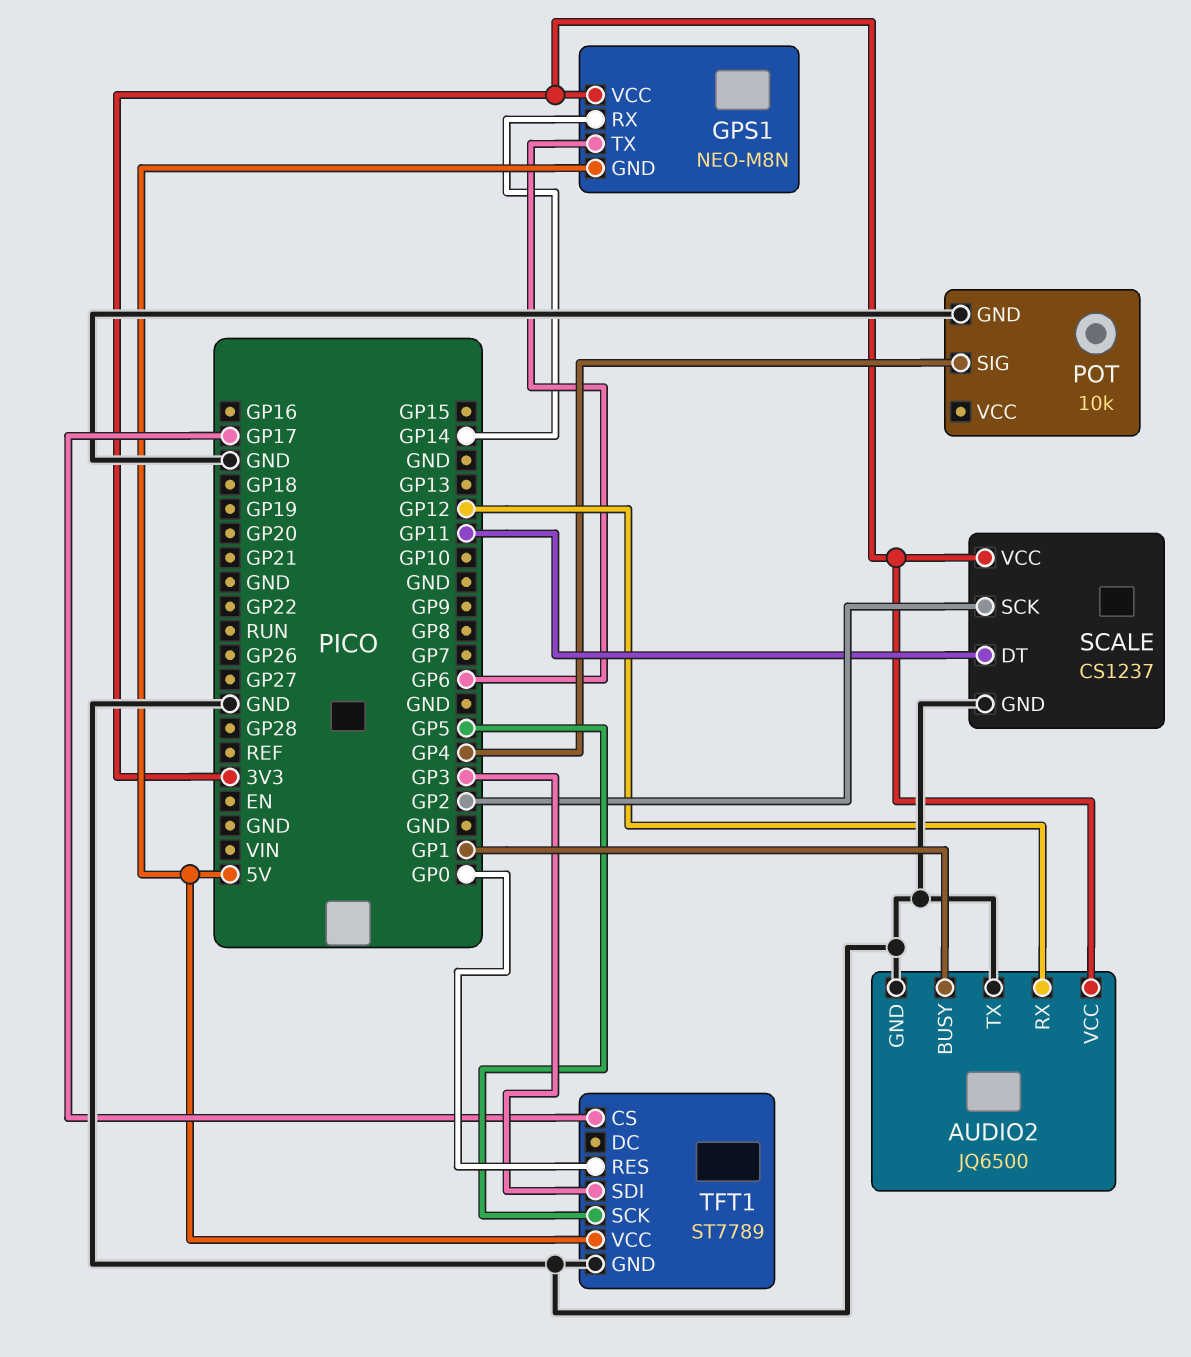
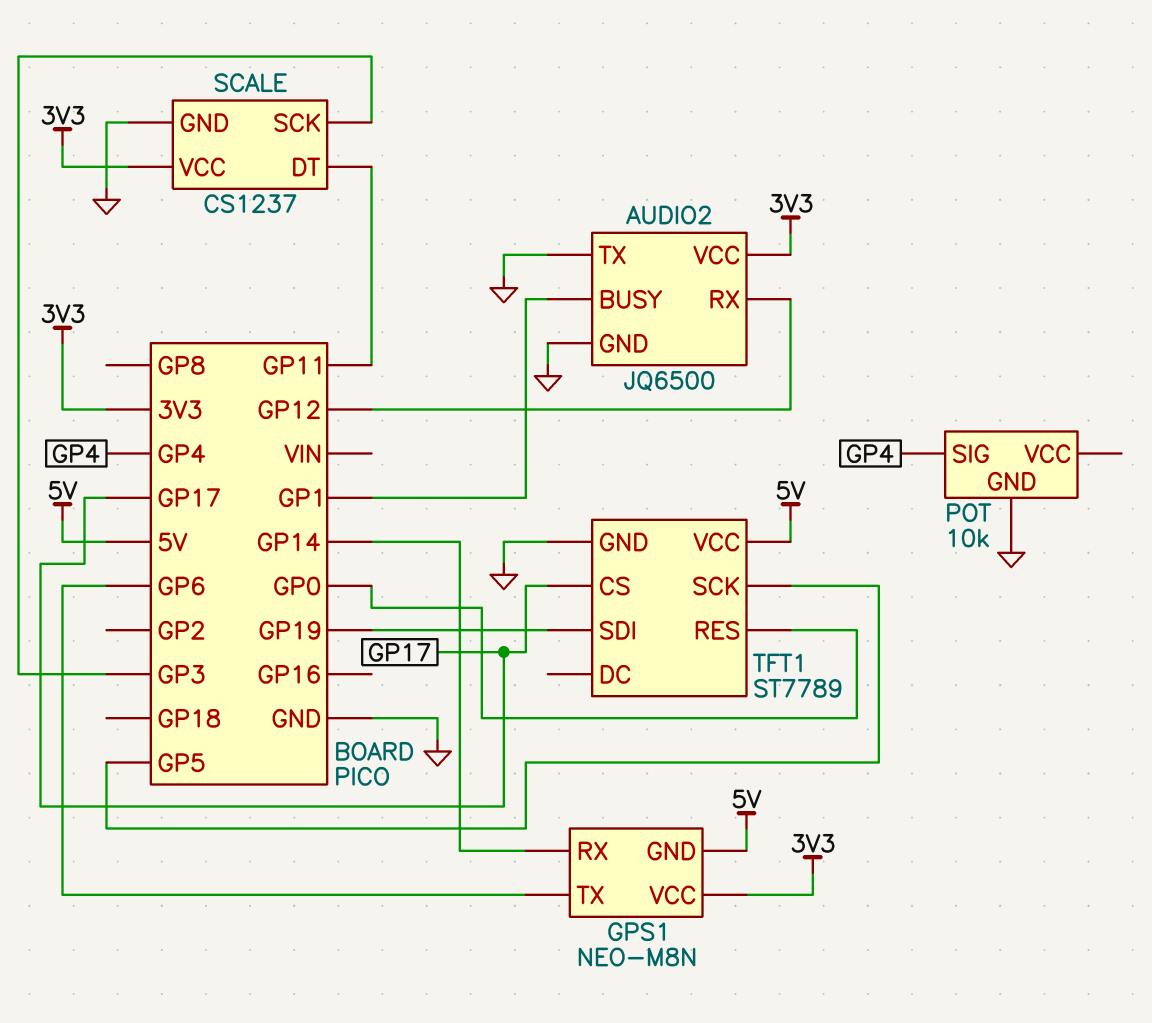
SCALE pin SCK: GP2 -> GP3
TFT1 pin SDI: GP3 -> GP19

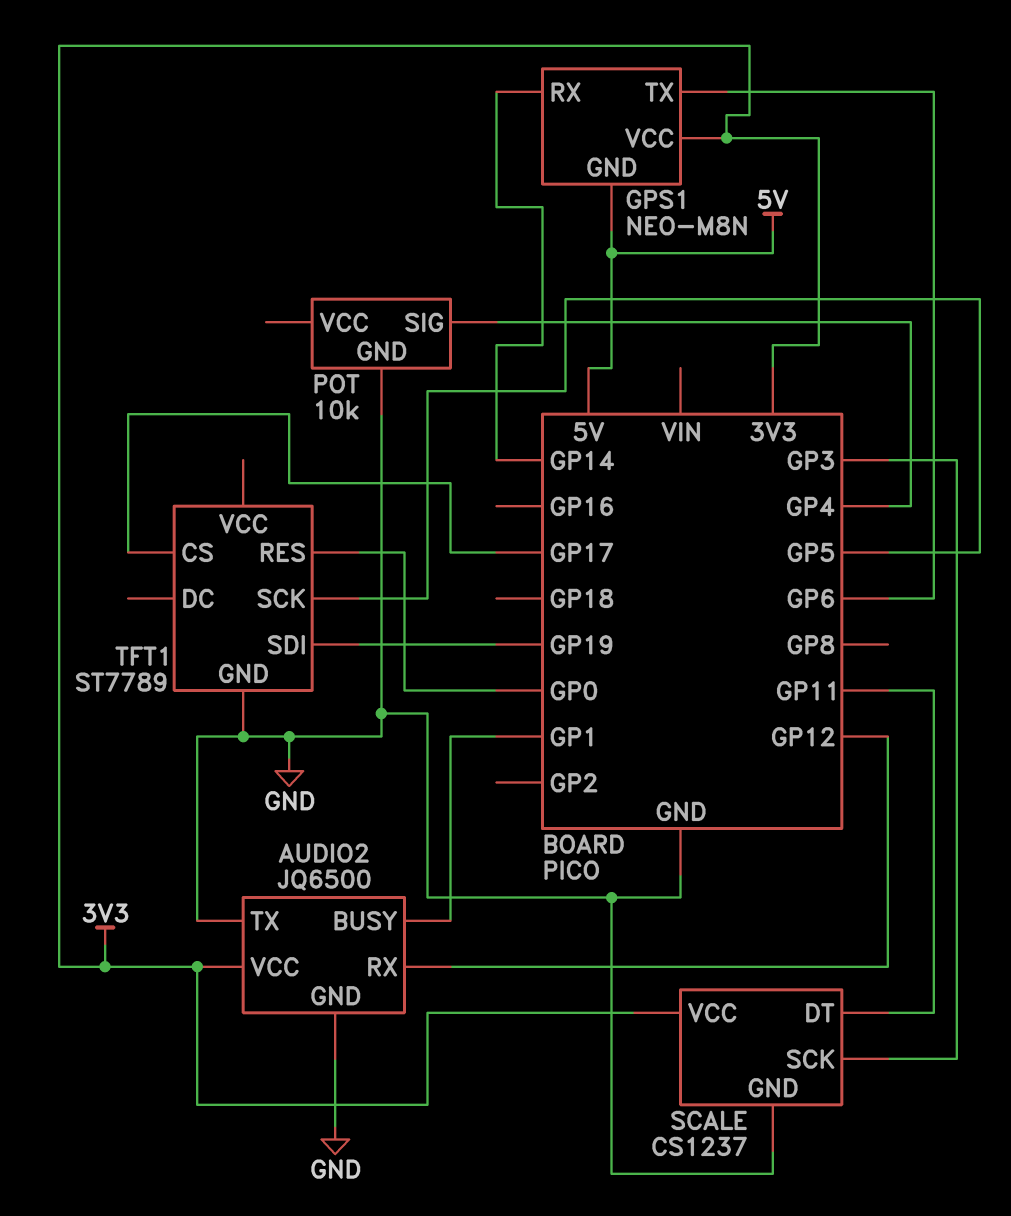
TFT1 pin VCC: 5V -> none

